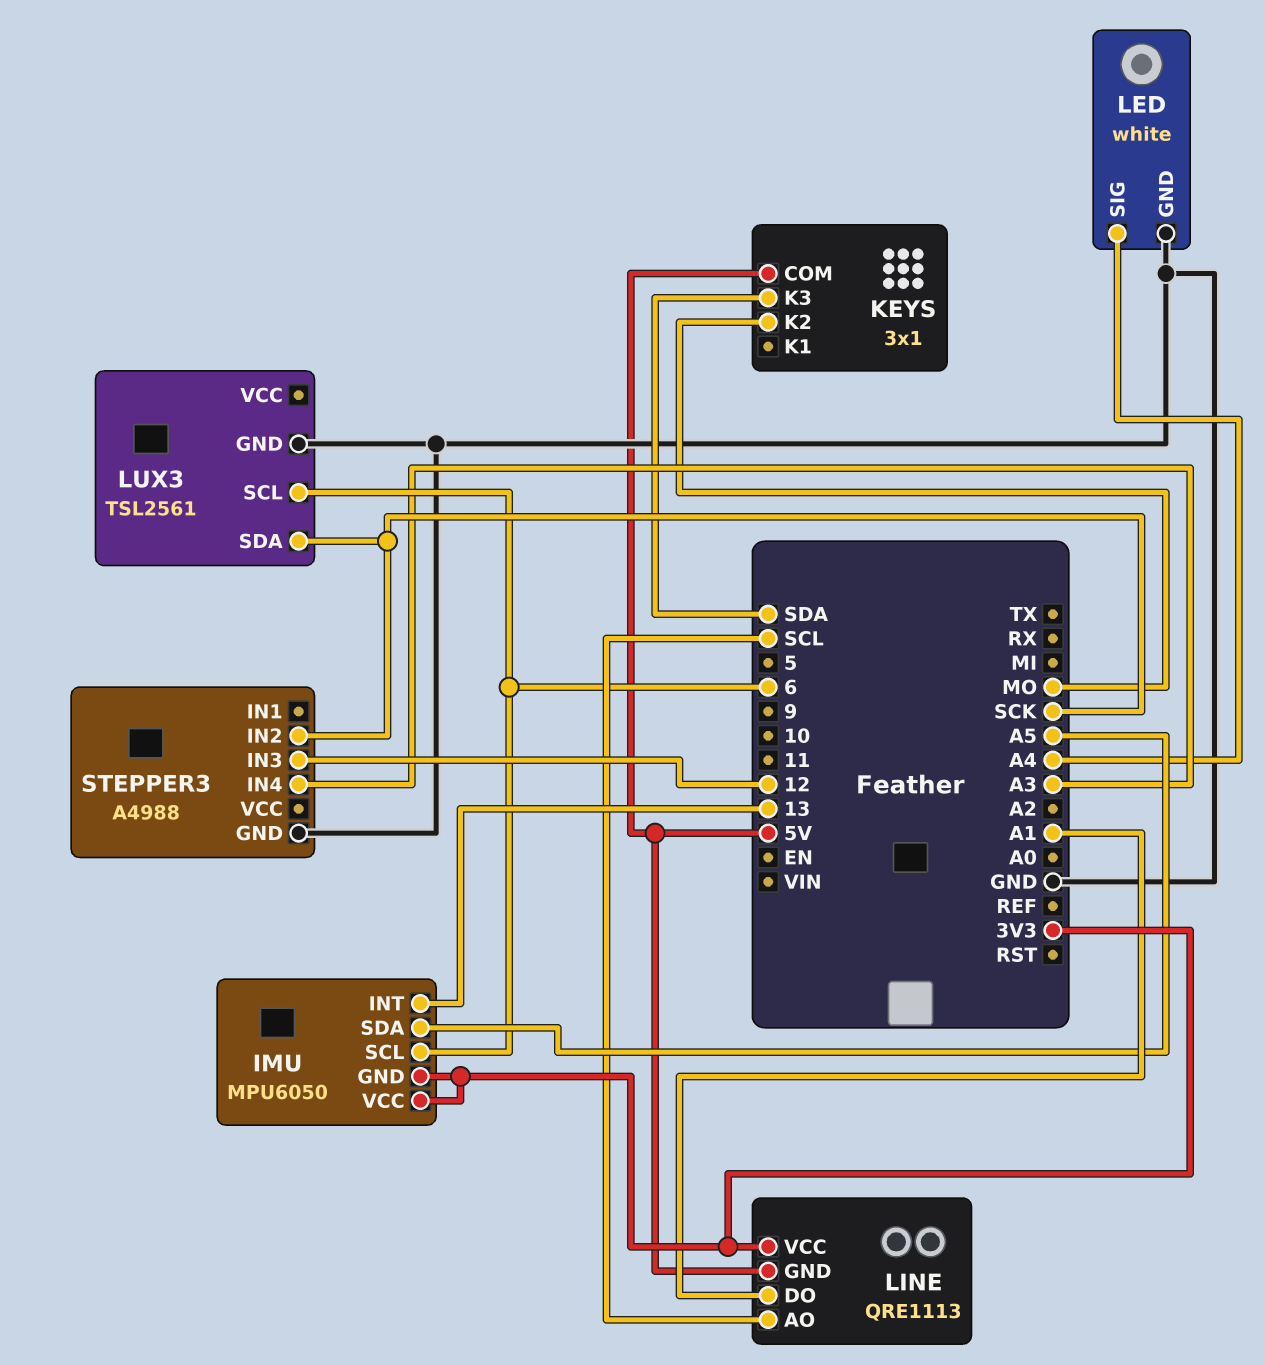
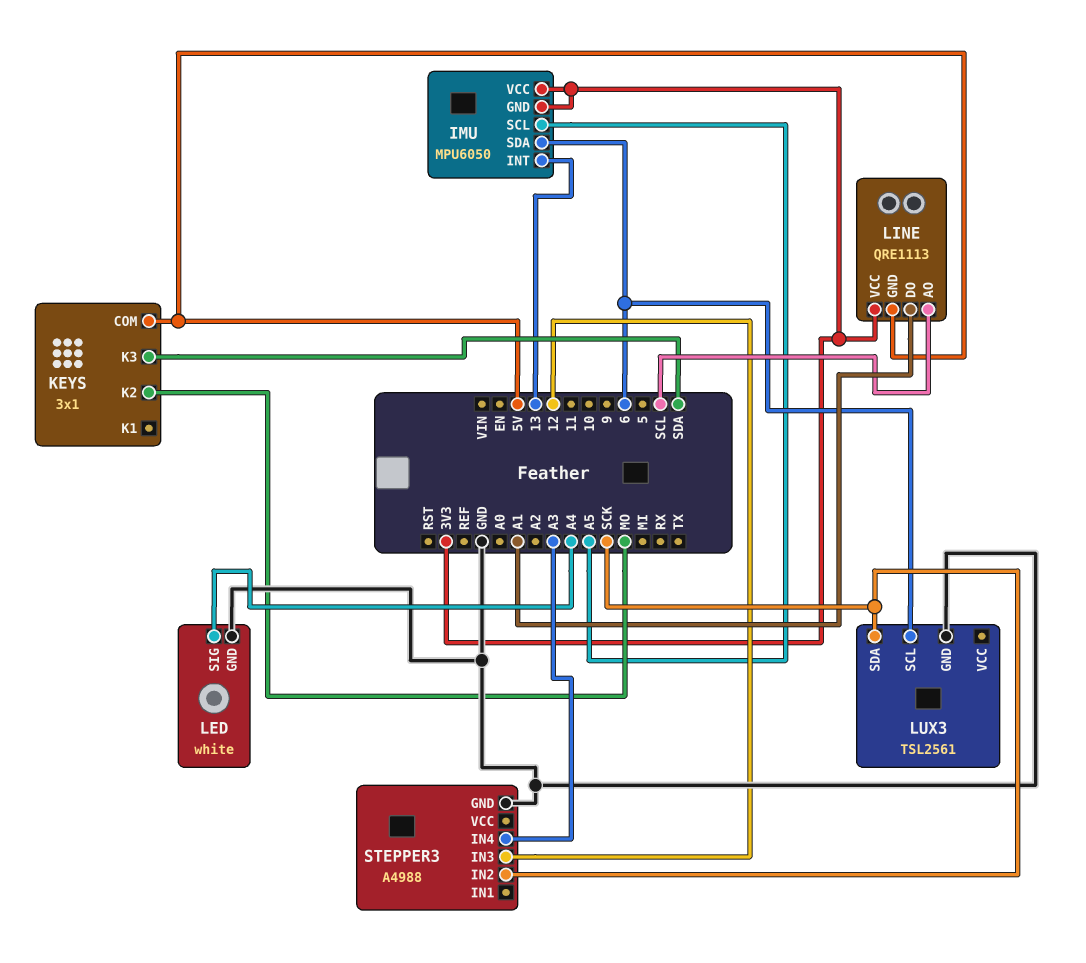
IMU pin SCL: 6 -> A5
IMU pin SDA: A5 -> 6

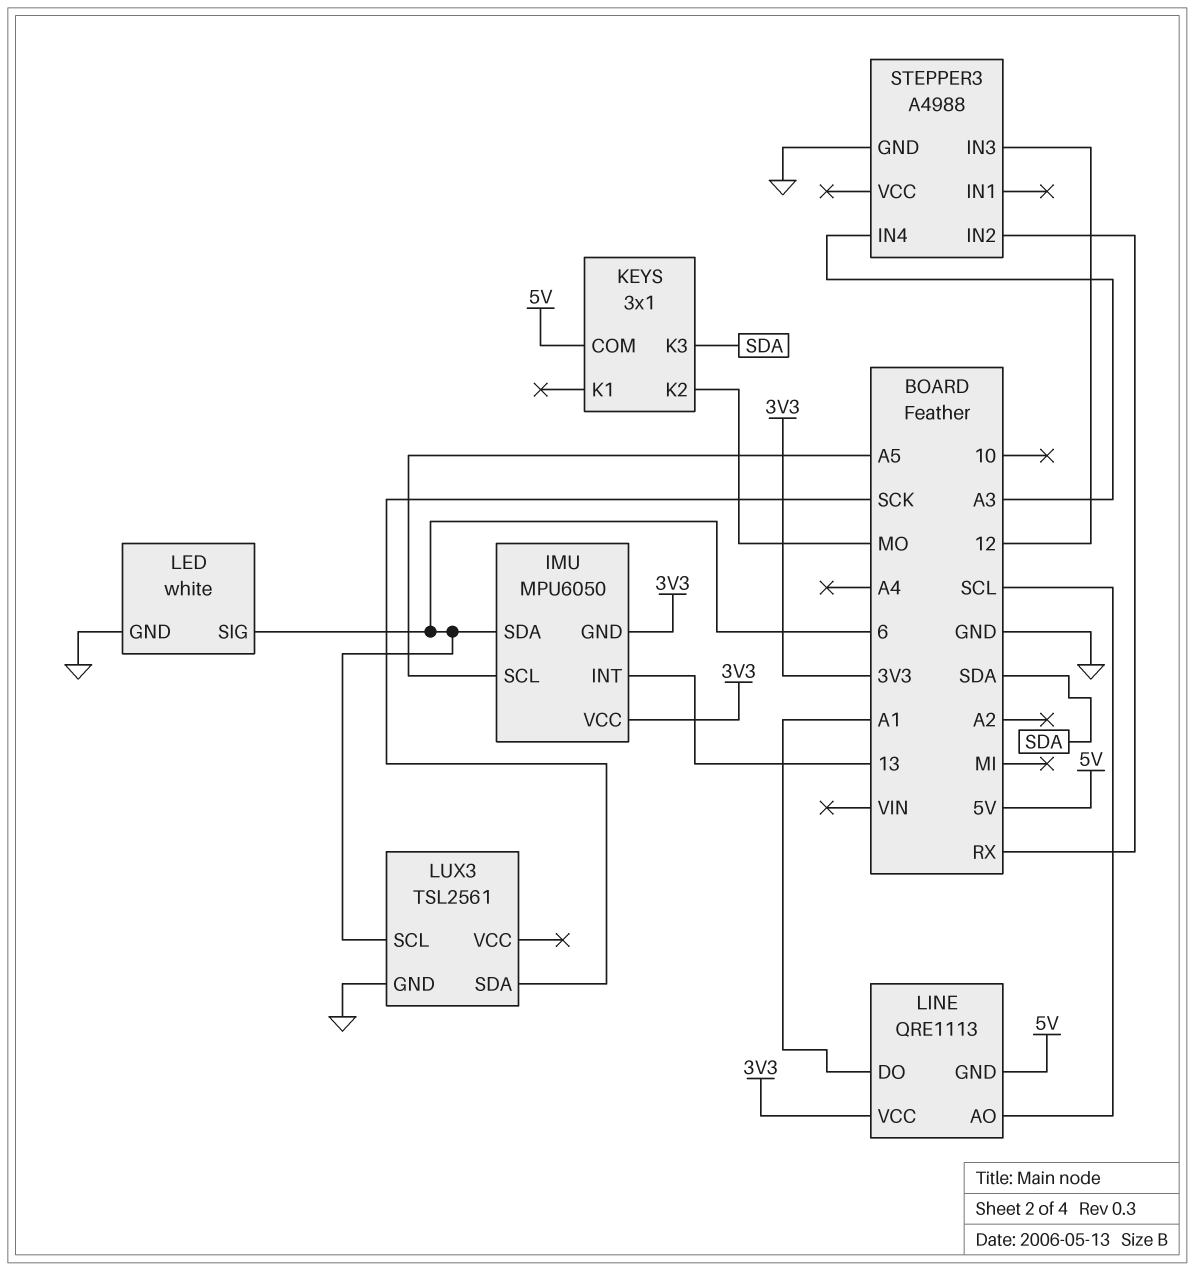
LED pin SIG: A4 -> 6
STEPPER3 pin IN2: SCK -> RX

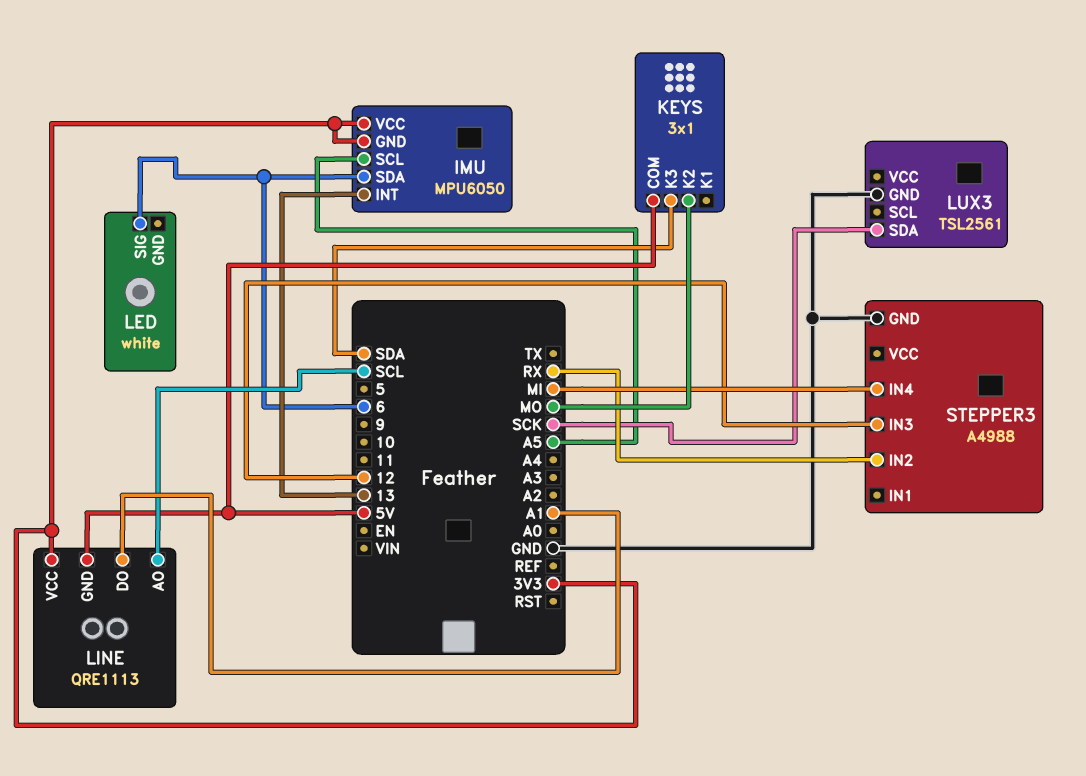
LED pin GND: GND -> none
LUX3 pin SCL: 6 -> none
STEPPER3 pin IN4: A3 -> MI

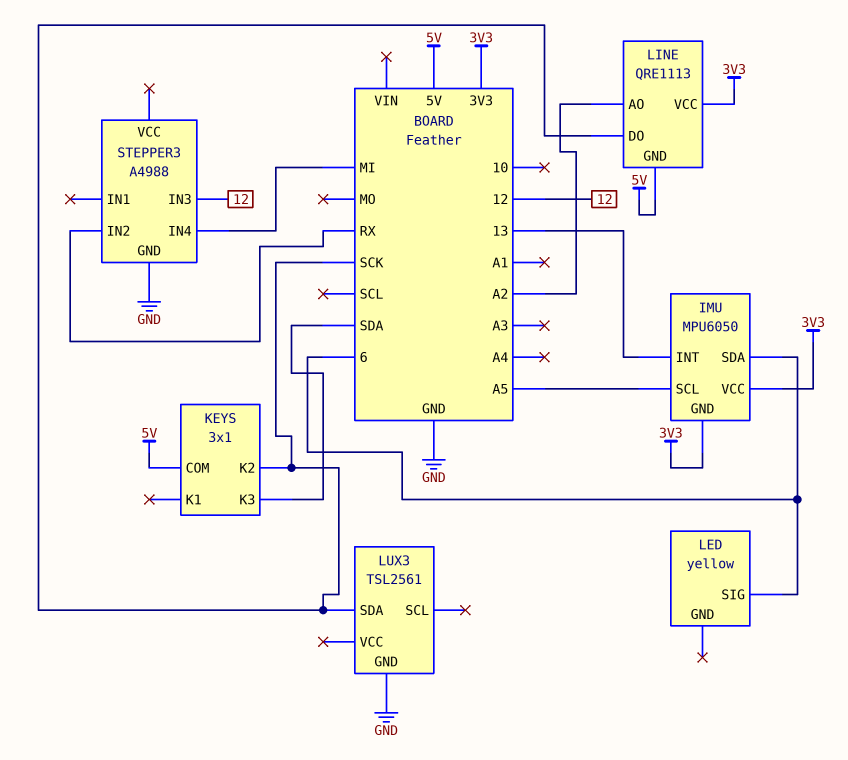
KEYS pin K2: MO -> SCK
LED: white -> yellow
LINE pin AO: SCL -> A2
LINE pin DO: A1 -> SCK

